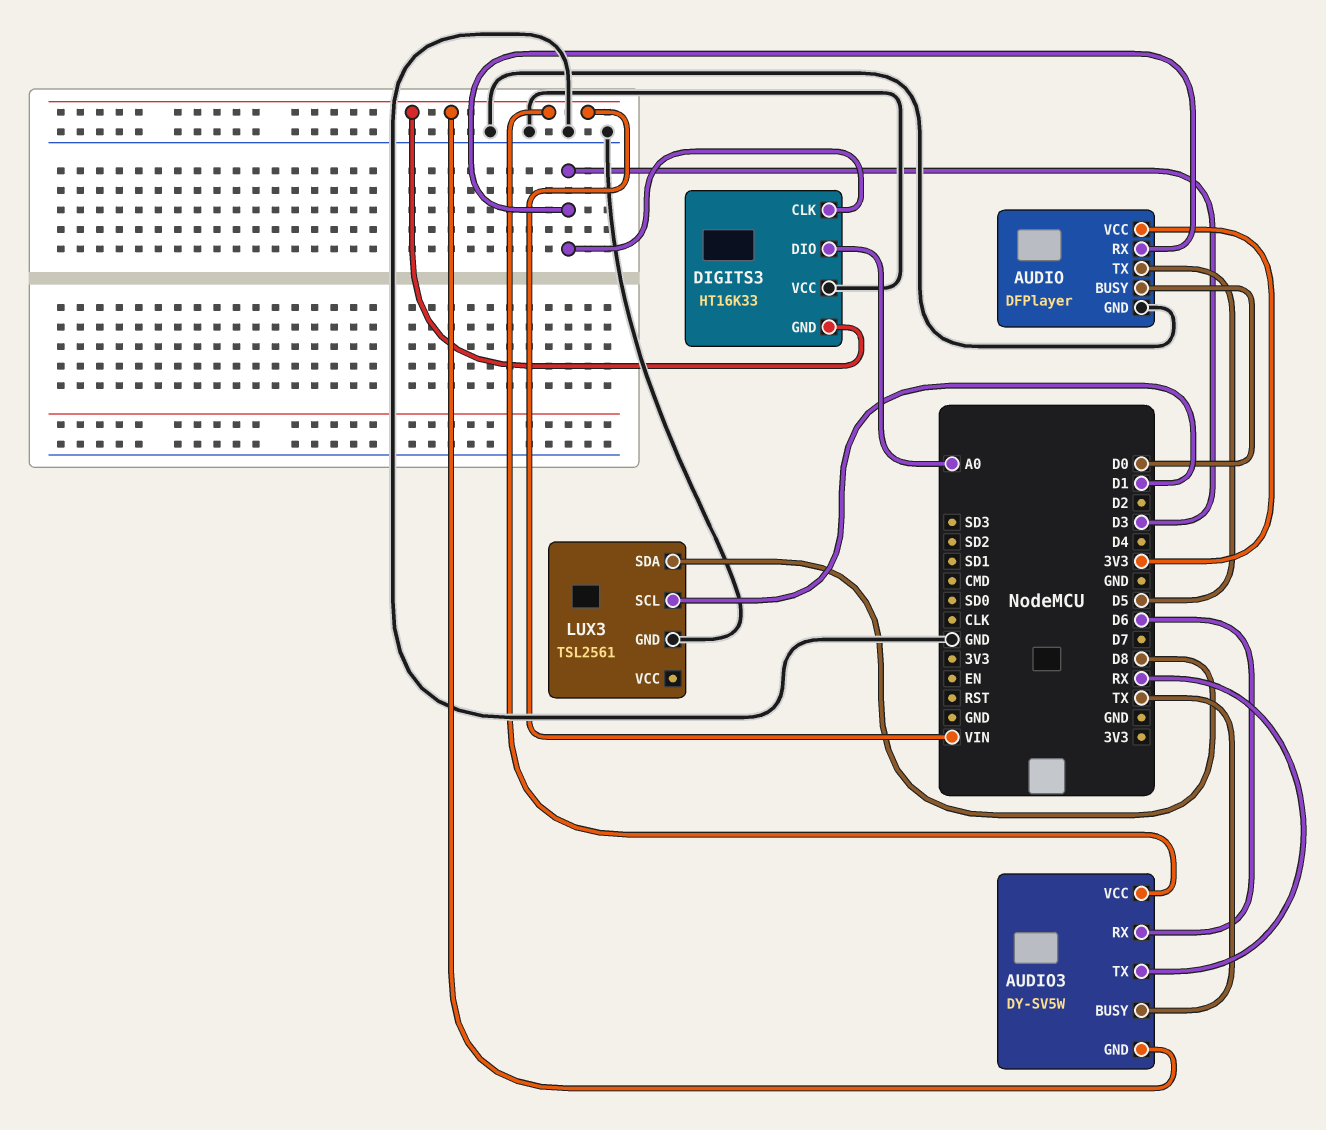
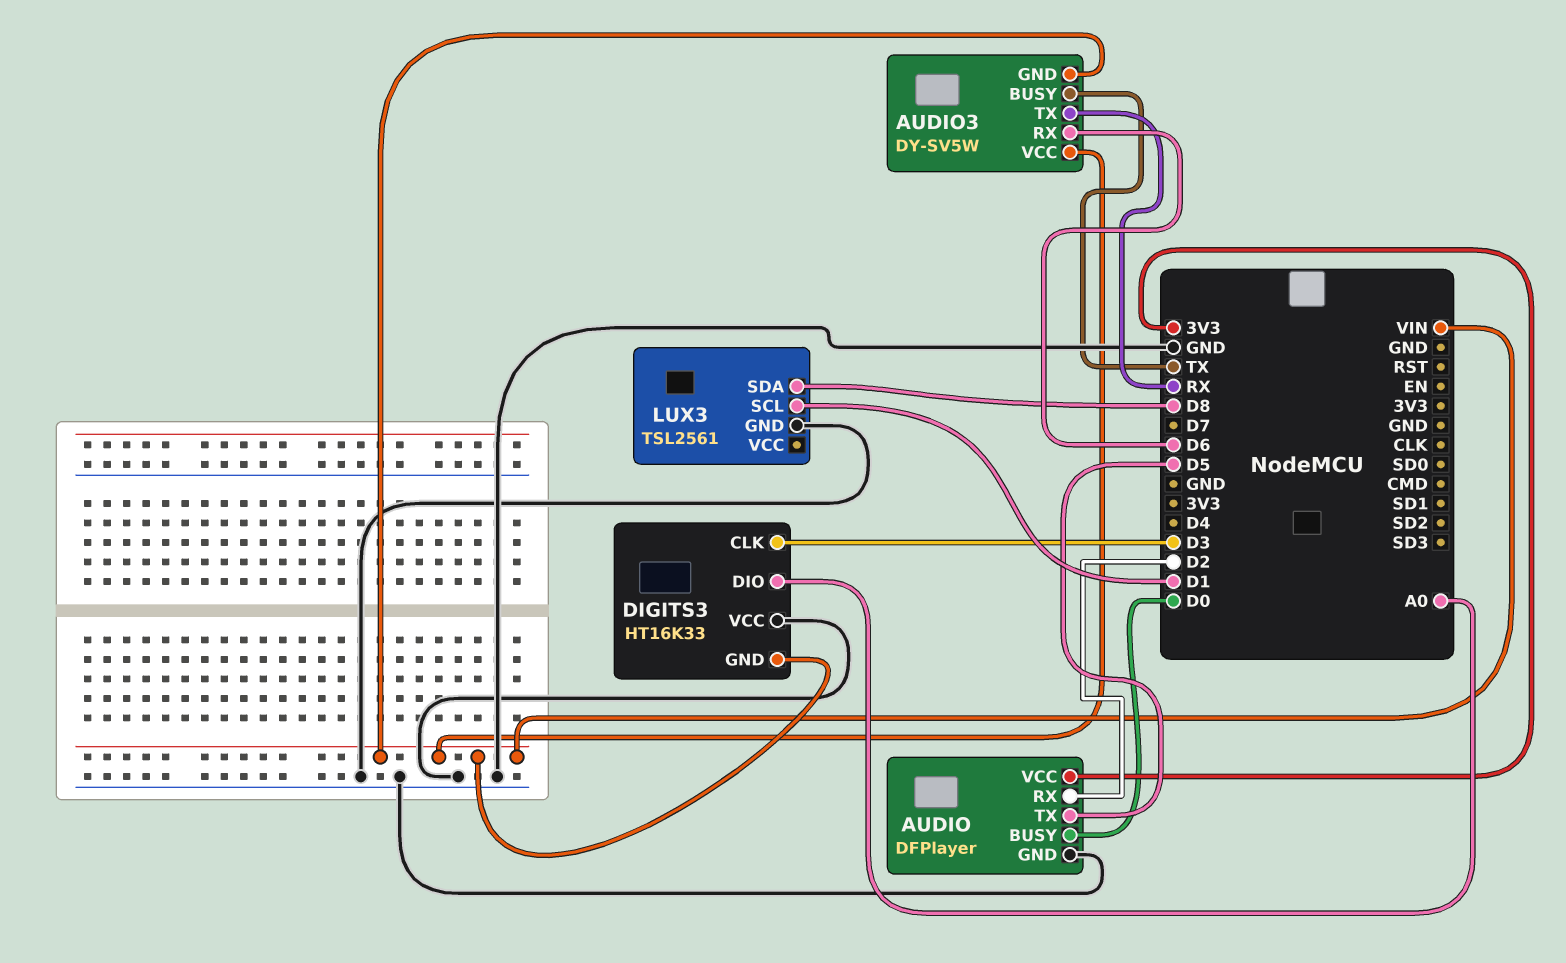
AUDIO pin RX: D3 -> D2

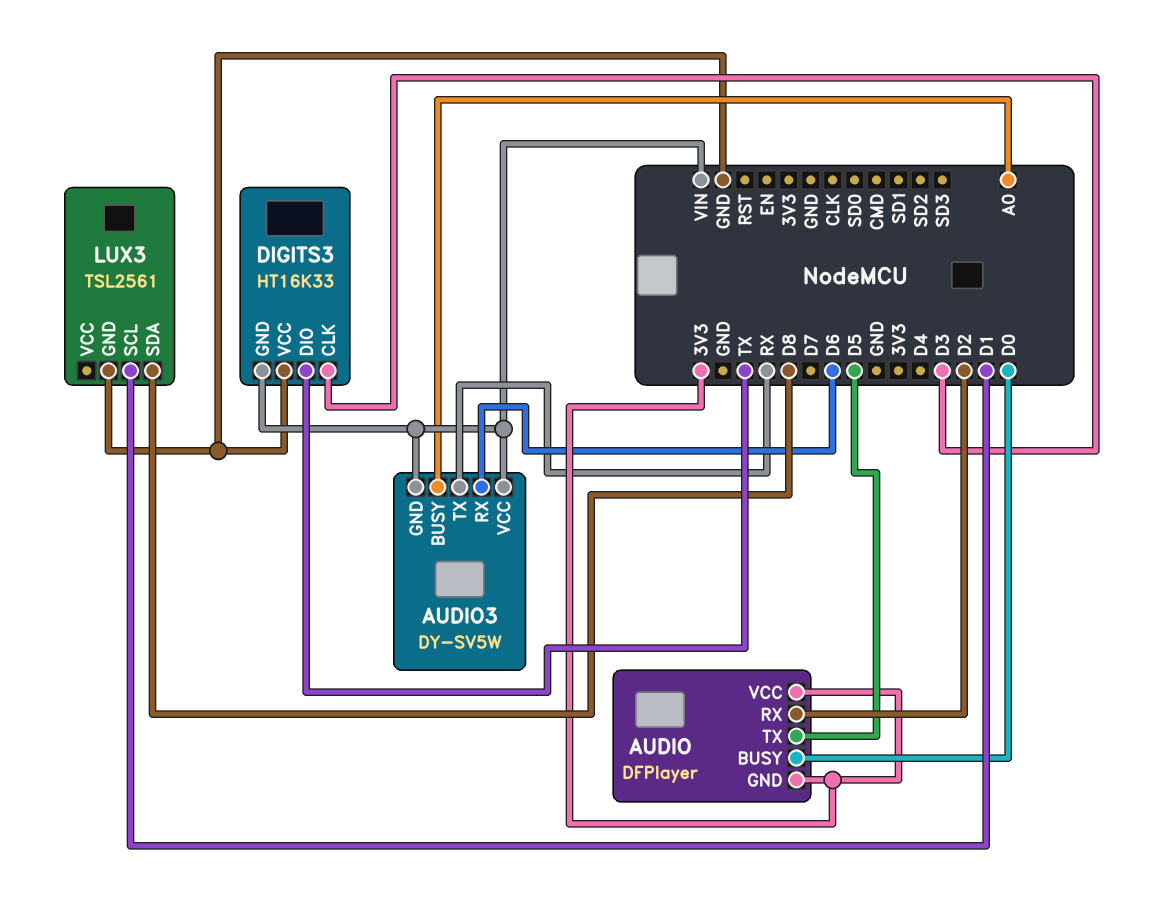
AUDIO pin GND: GND -> 3V3
AUDIO3 pin BUSY: TX -> A0
DIGITS3 pin DIO: A0 -> TX

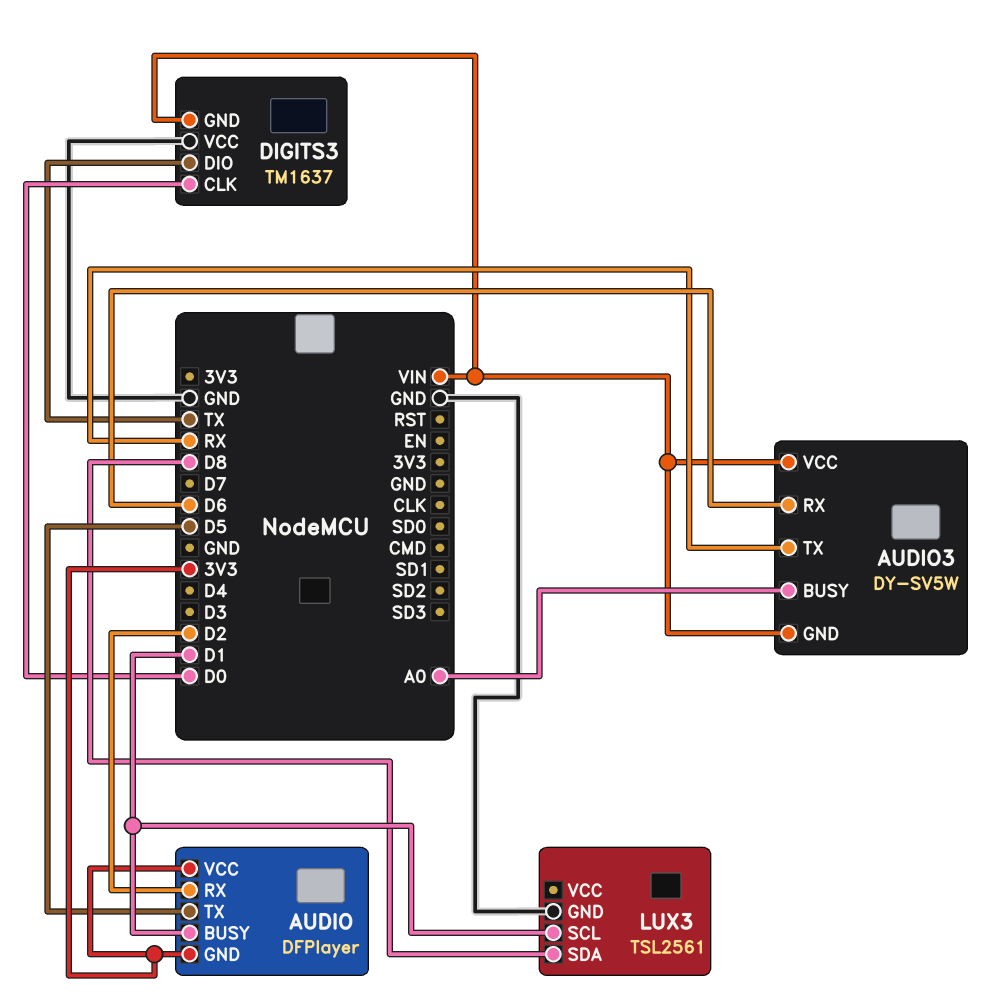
AUDIO pin BUSY: D0 -> D1
DIGITS3: HT16K33 -> TM1637
DIGITS3 pin CLK: D3 -> D0

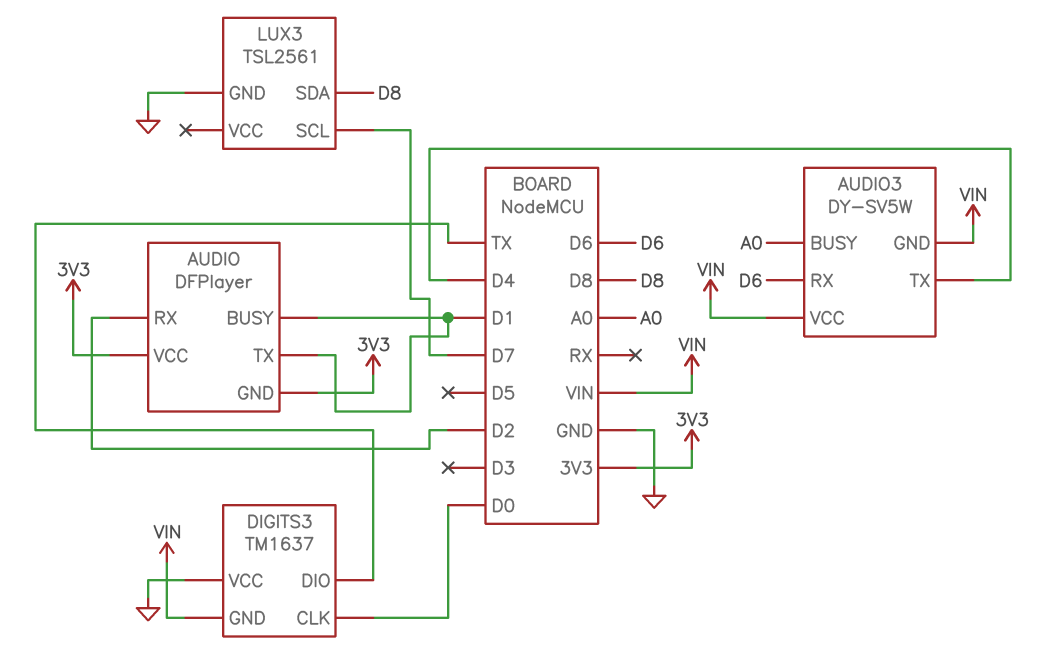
AUDIO pin TX: D5 -> D1
AUDIO3 pin TX: RX -> D4
LUX3 pin SCL: D1 -> D7

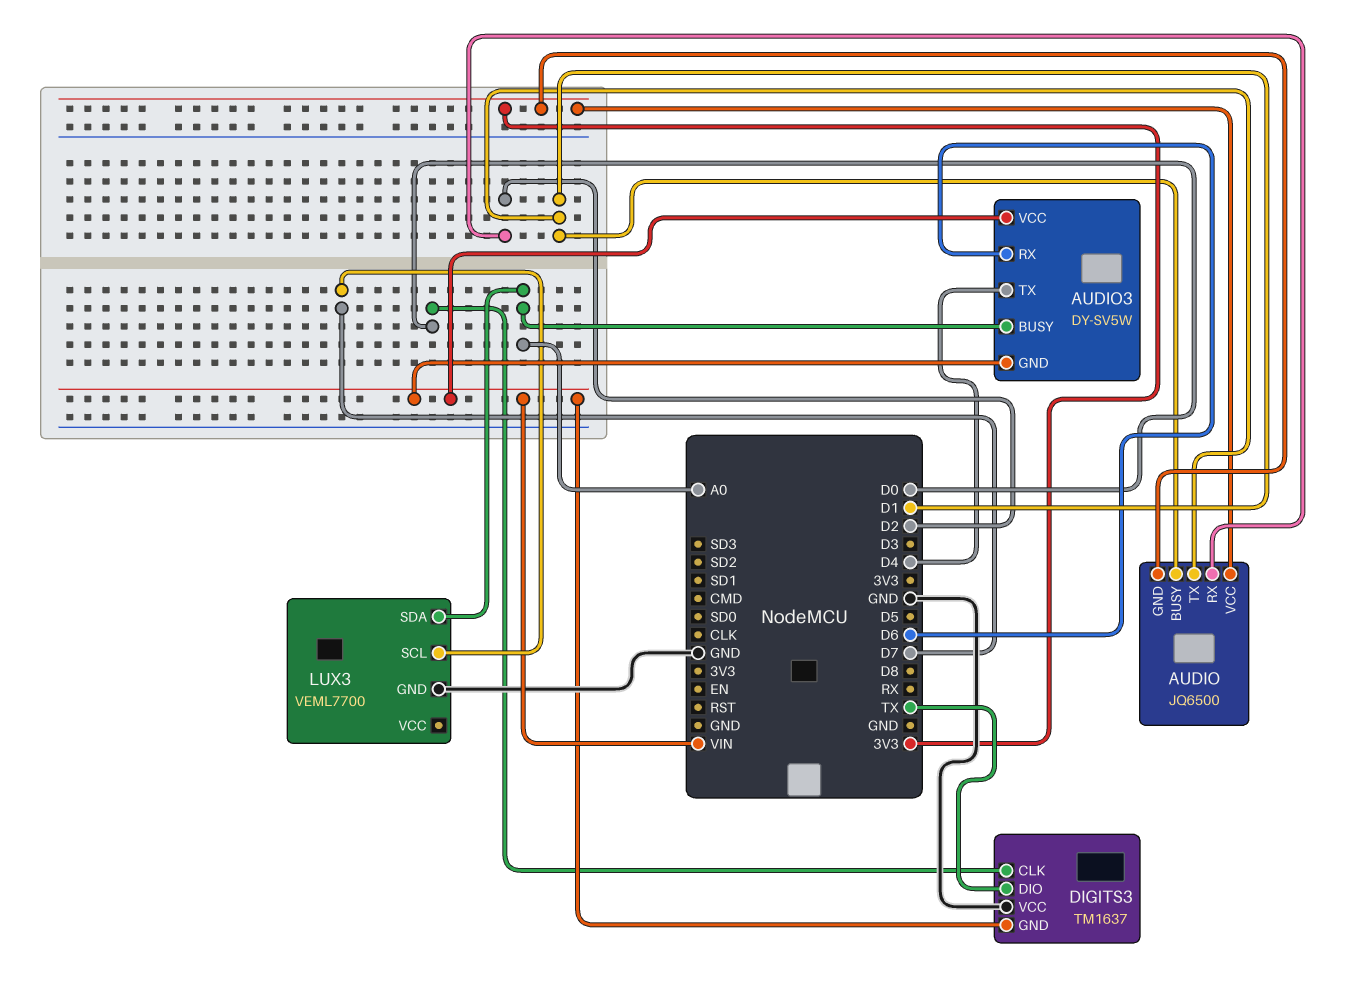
AUDIO: DFPlayer -> JQ6500
LUX3: TSL2561 -> VEML7700
LUX3 pin SDA: D8 -> A0

